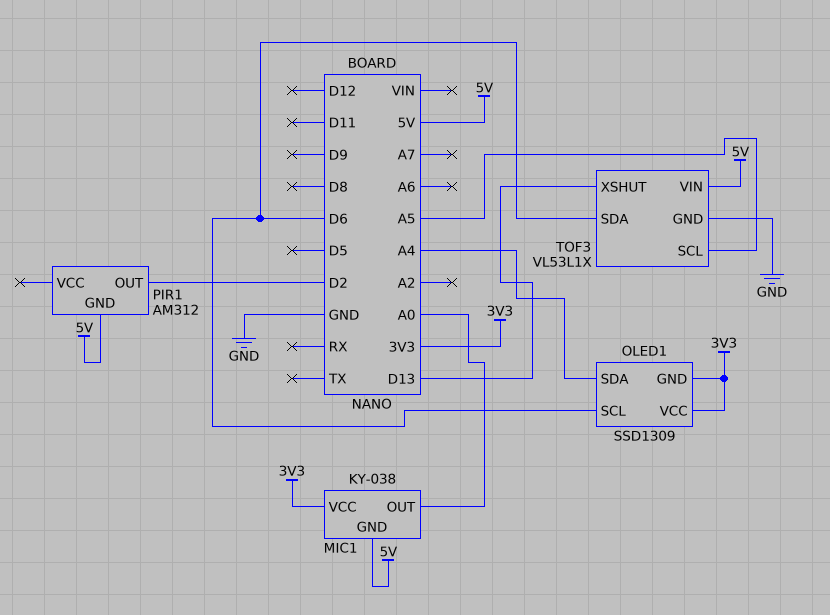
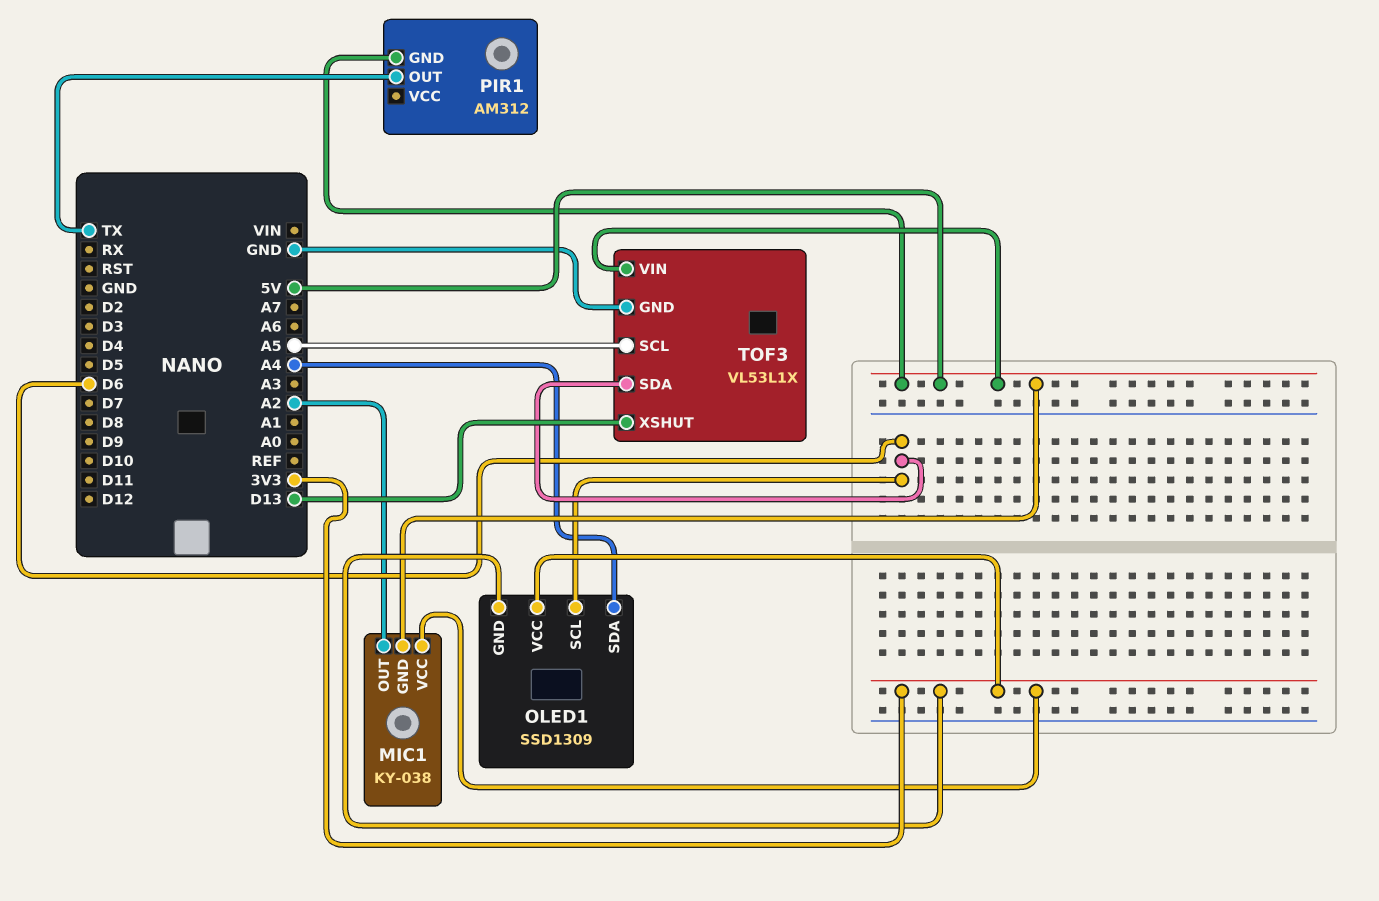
MIC1 pin OUT: A0 -> A2
PIR1 pin OUT: D2 -> TX

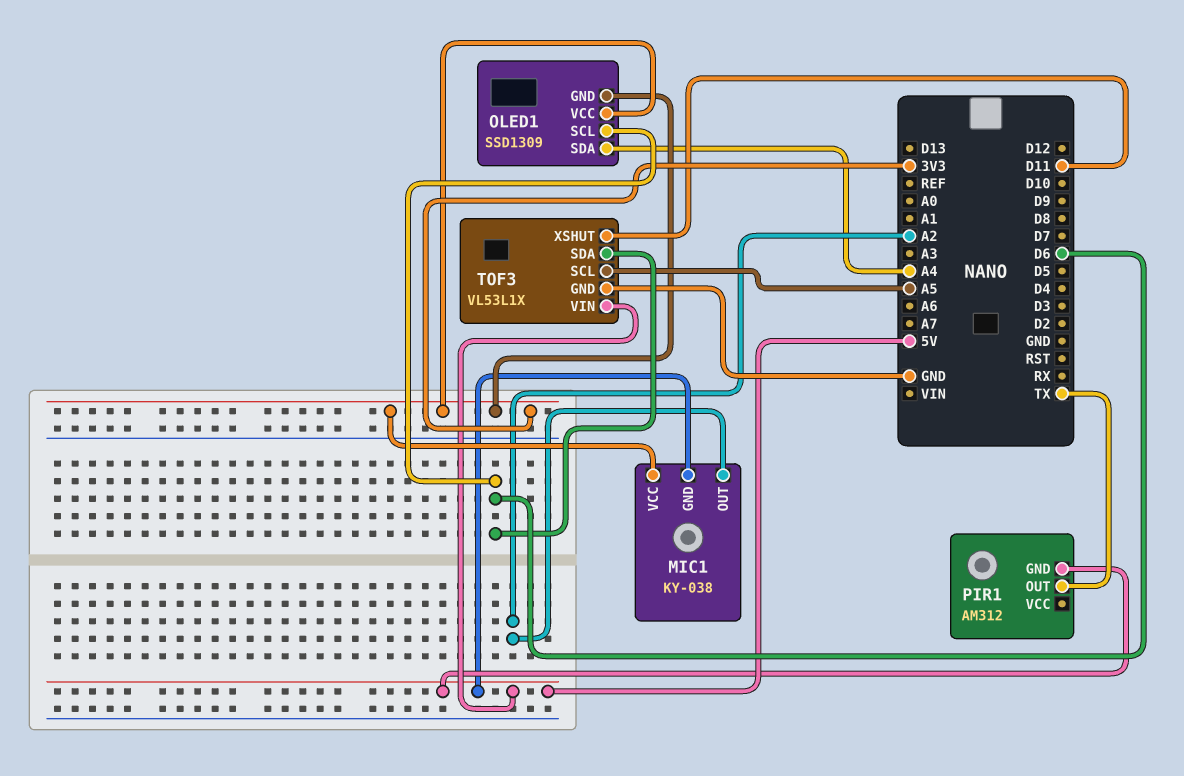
TOF3 pin XSHUT: D13 -> D11

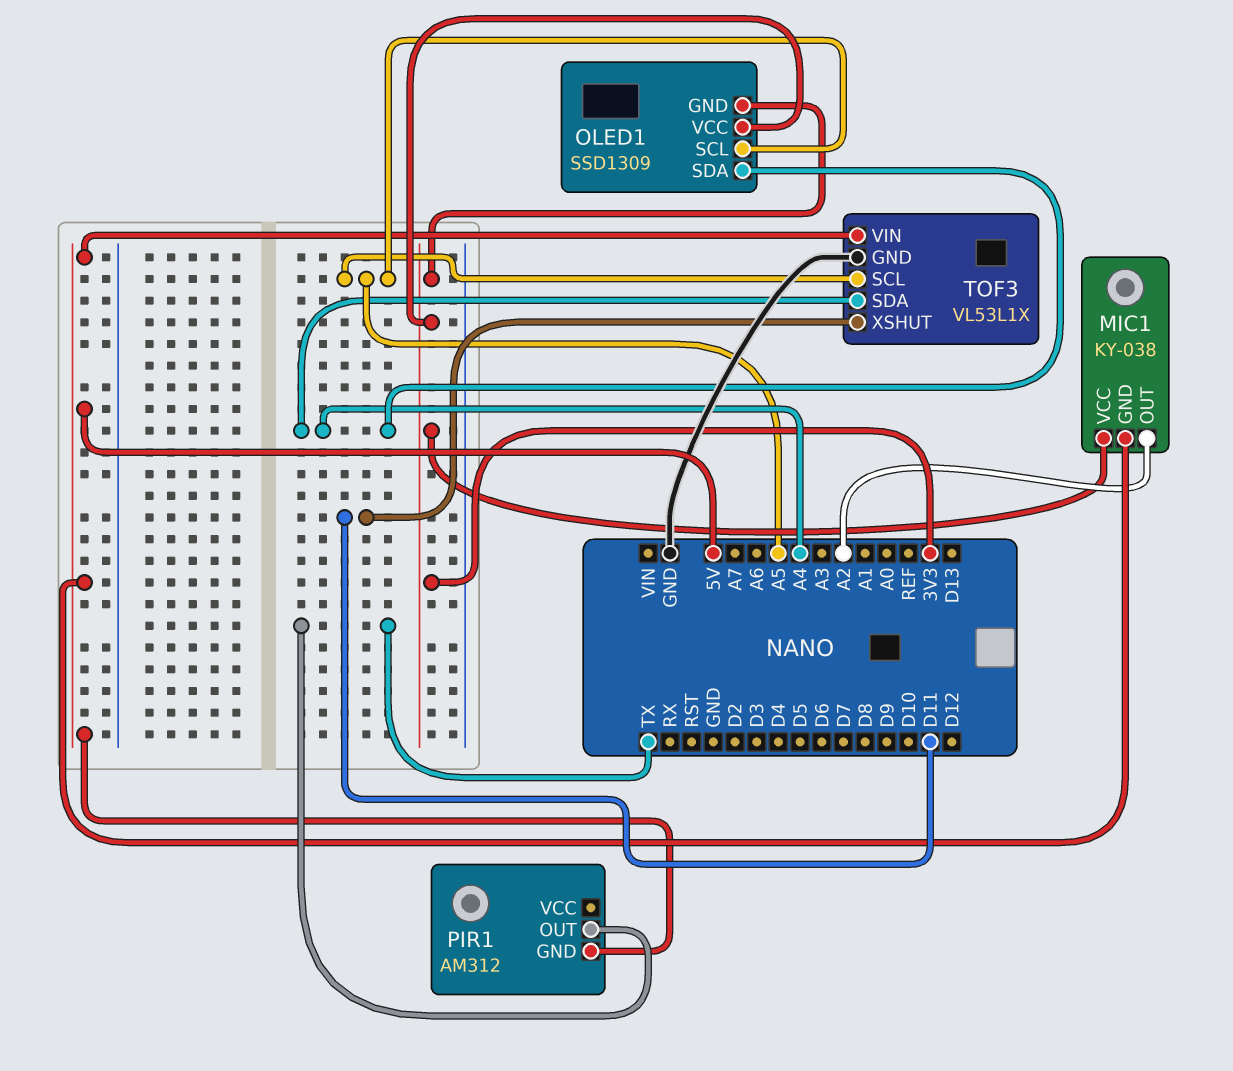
OLED1 pin SCL: D6 -> A5
TOF3 pin SDA: D6 -> A4

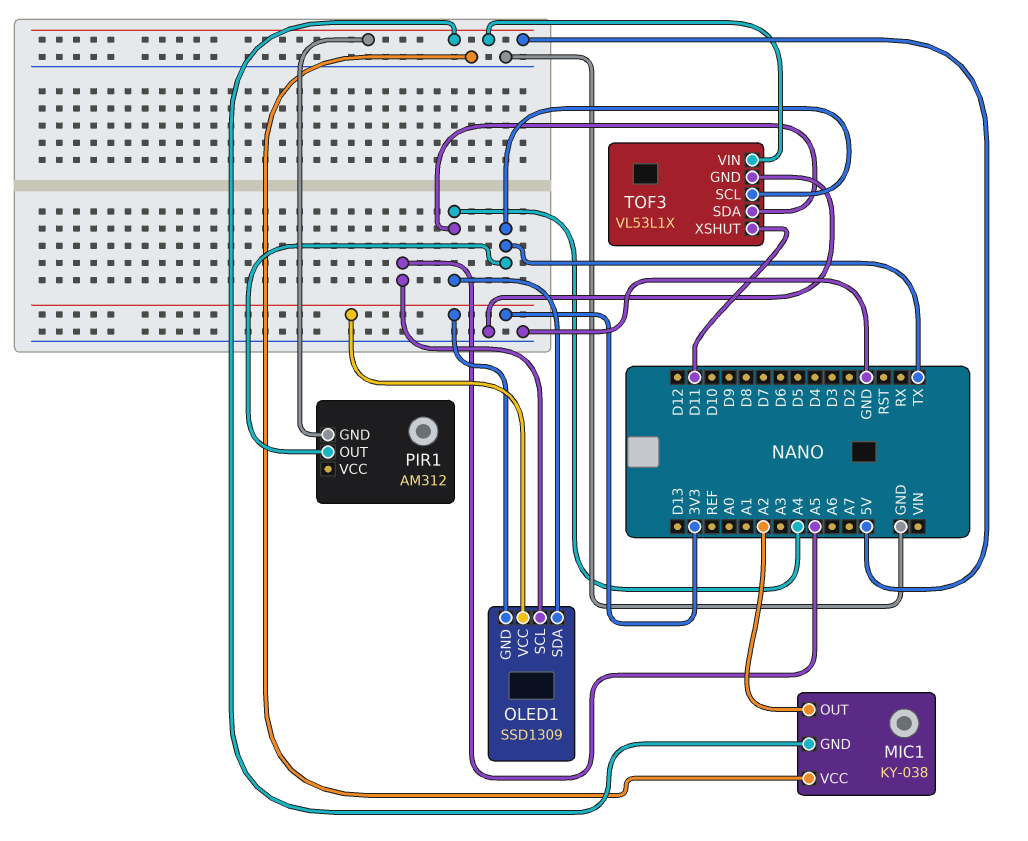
MIC1 pin VCC: 3V3 -> GND
TOF3 pin SCL: A5 -> TX

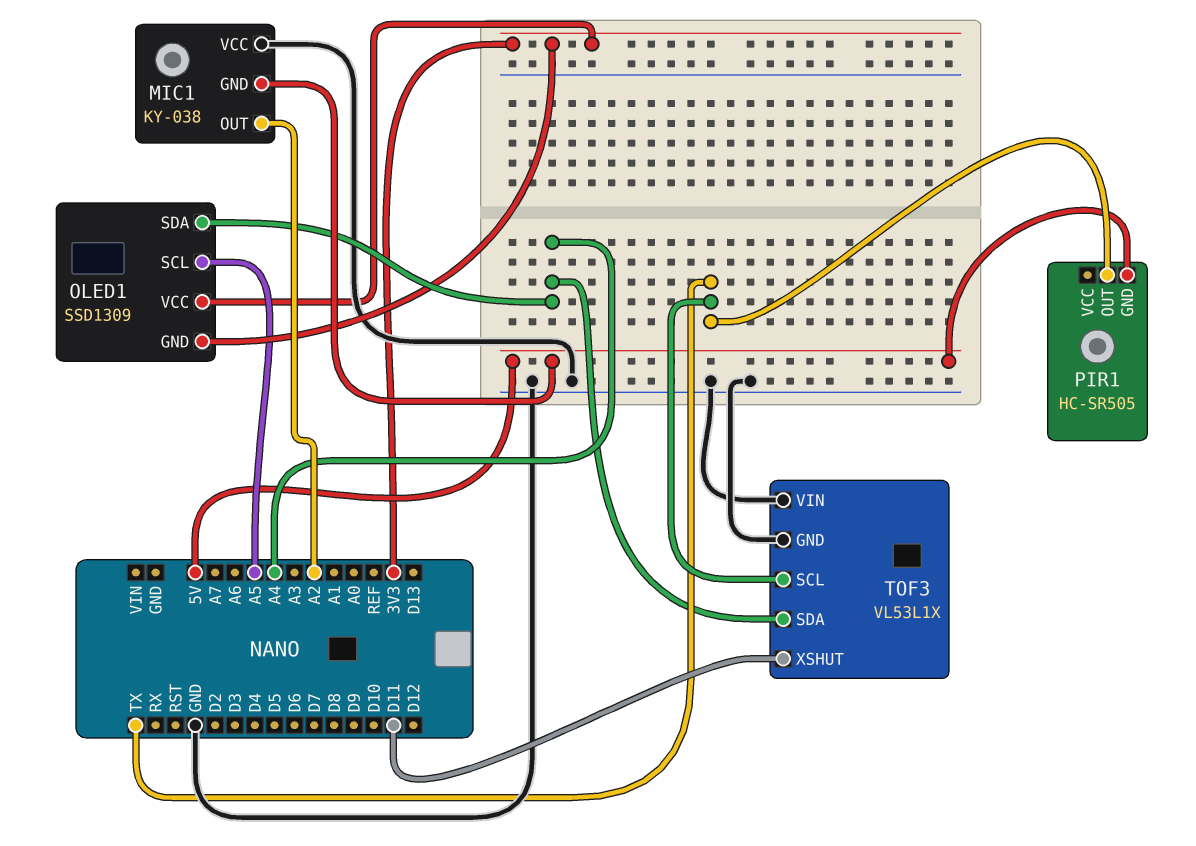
PIR1: AM312 -> HC-SR505
TOF3 pin VIN: 5V -> GND

